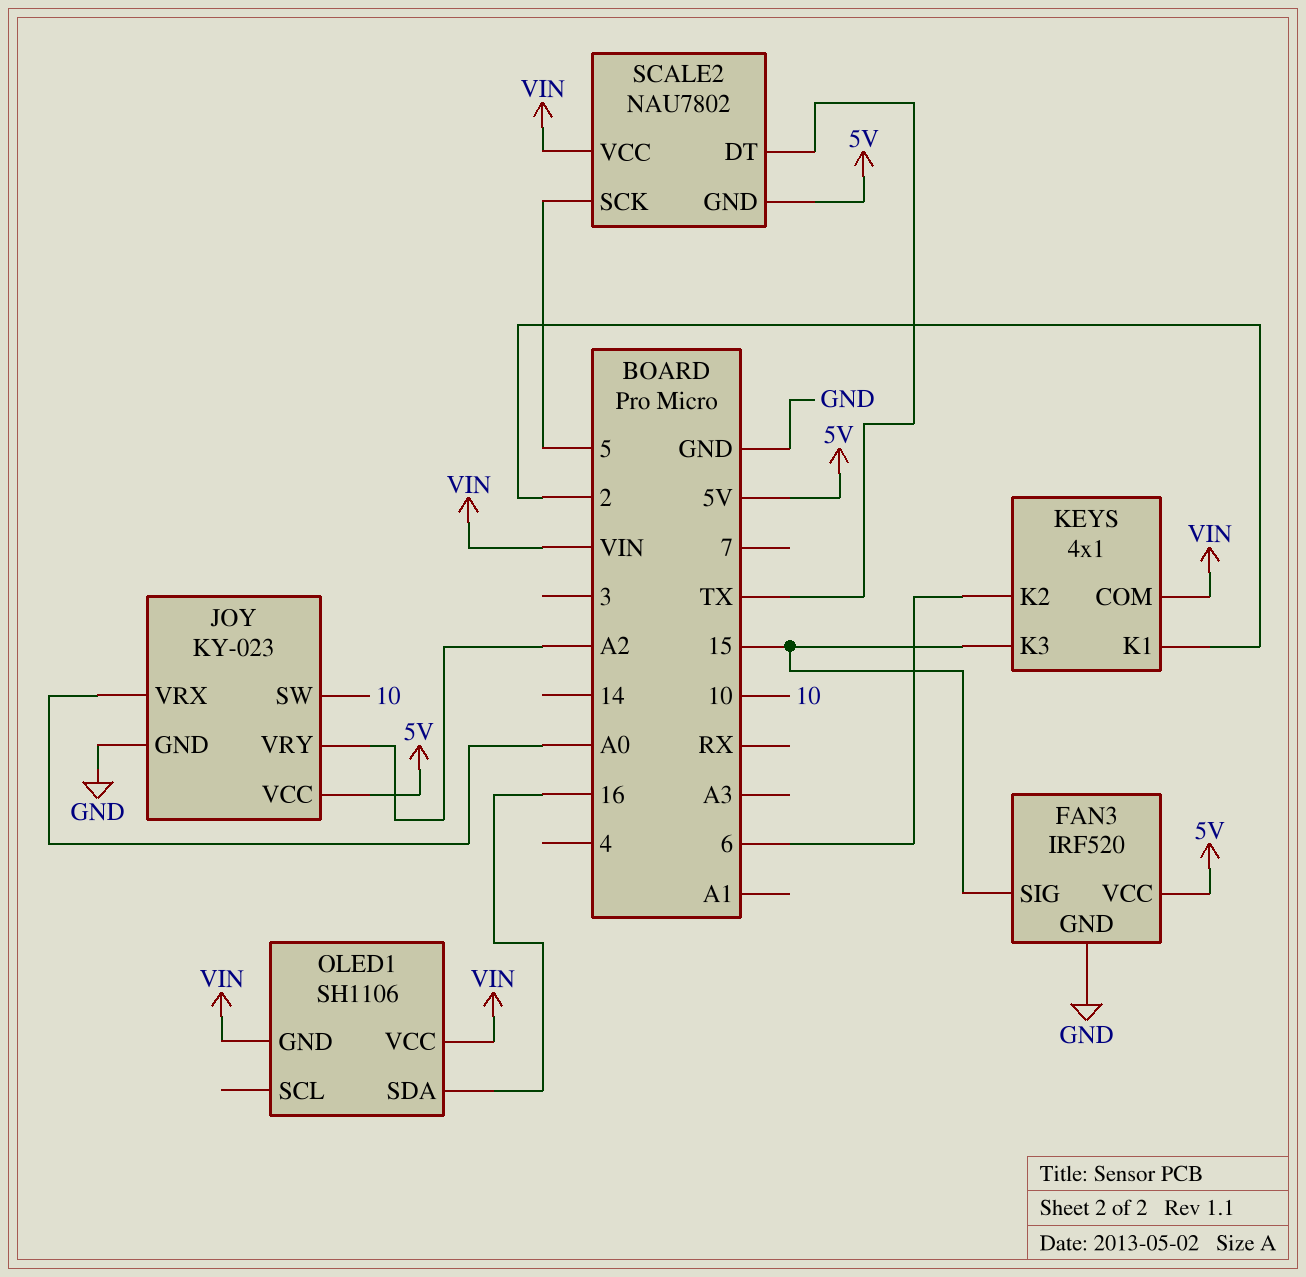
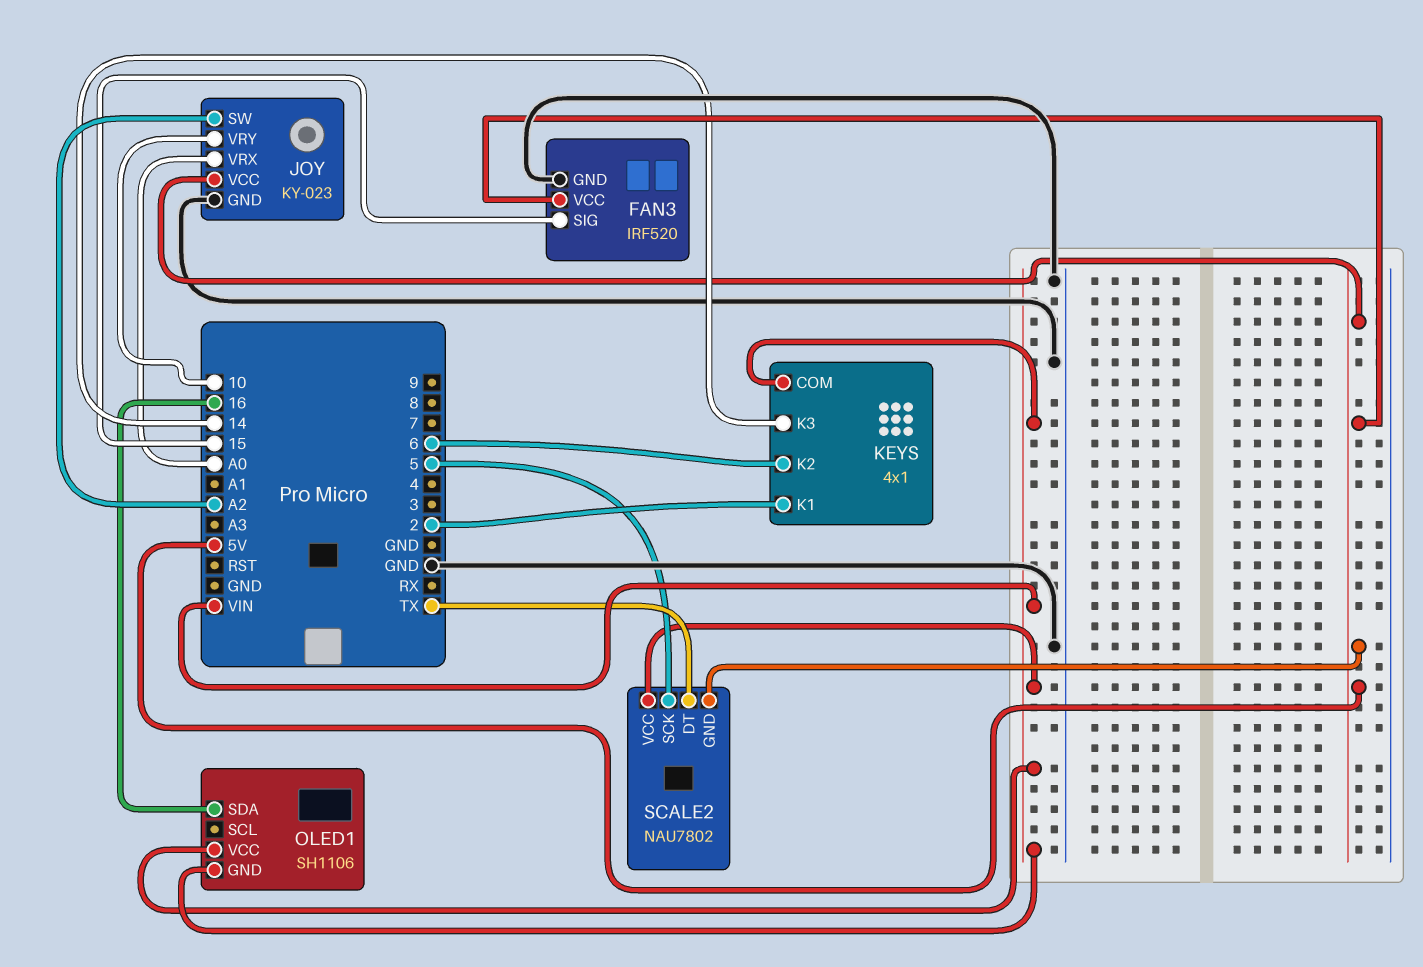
JOY pin SW: 10 -> A2
JOY pin VRY: A2 -> 10
KEYS pin K3: 15 -> 14

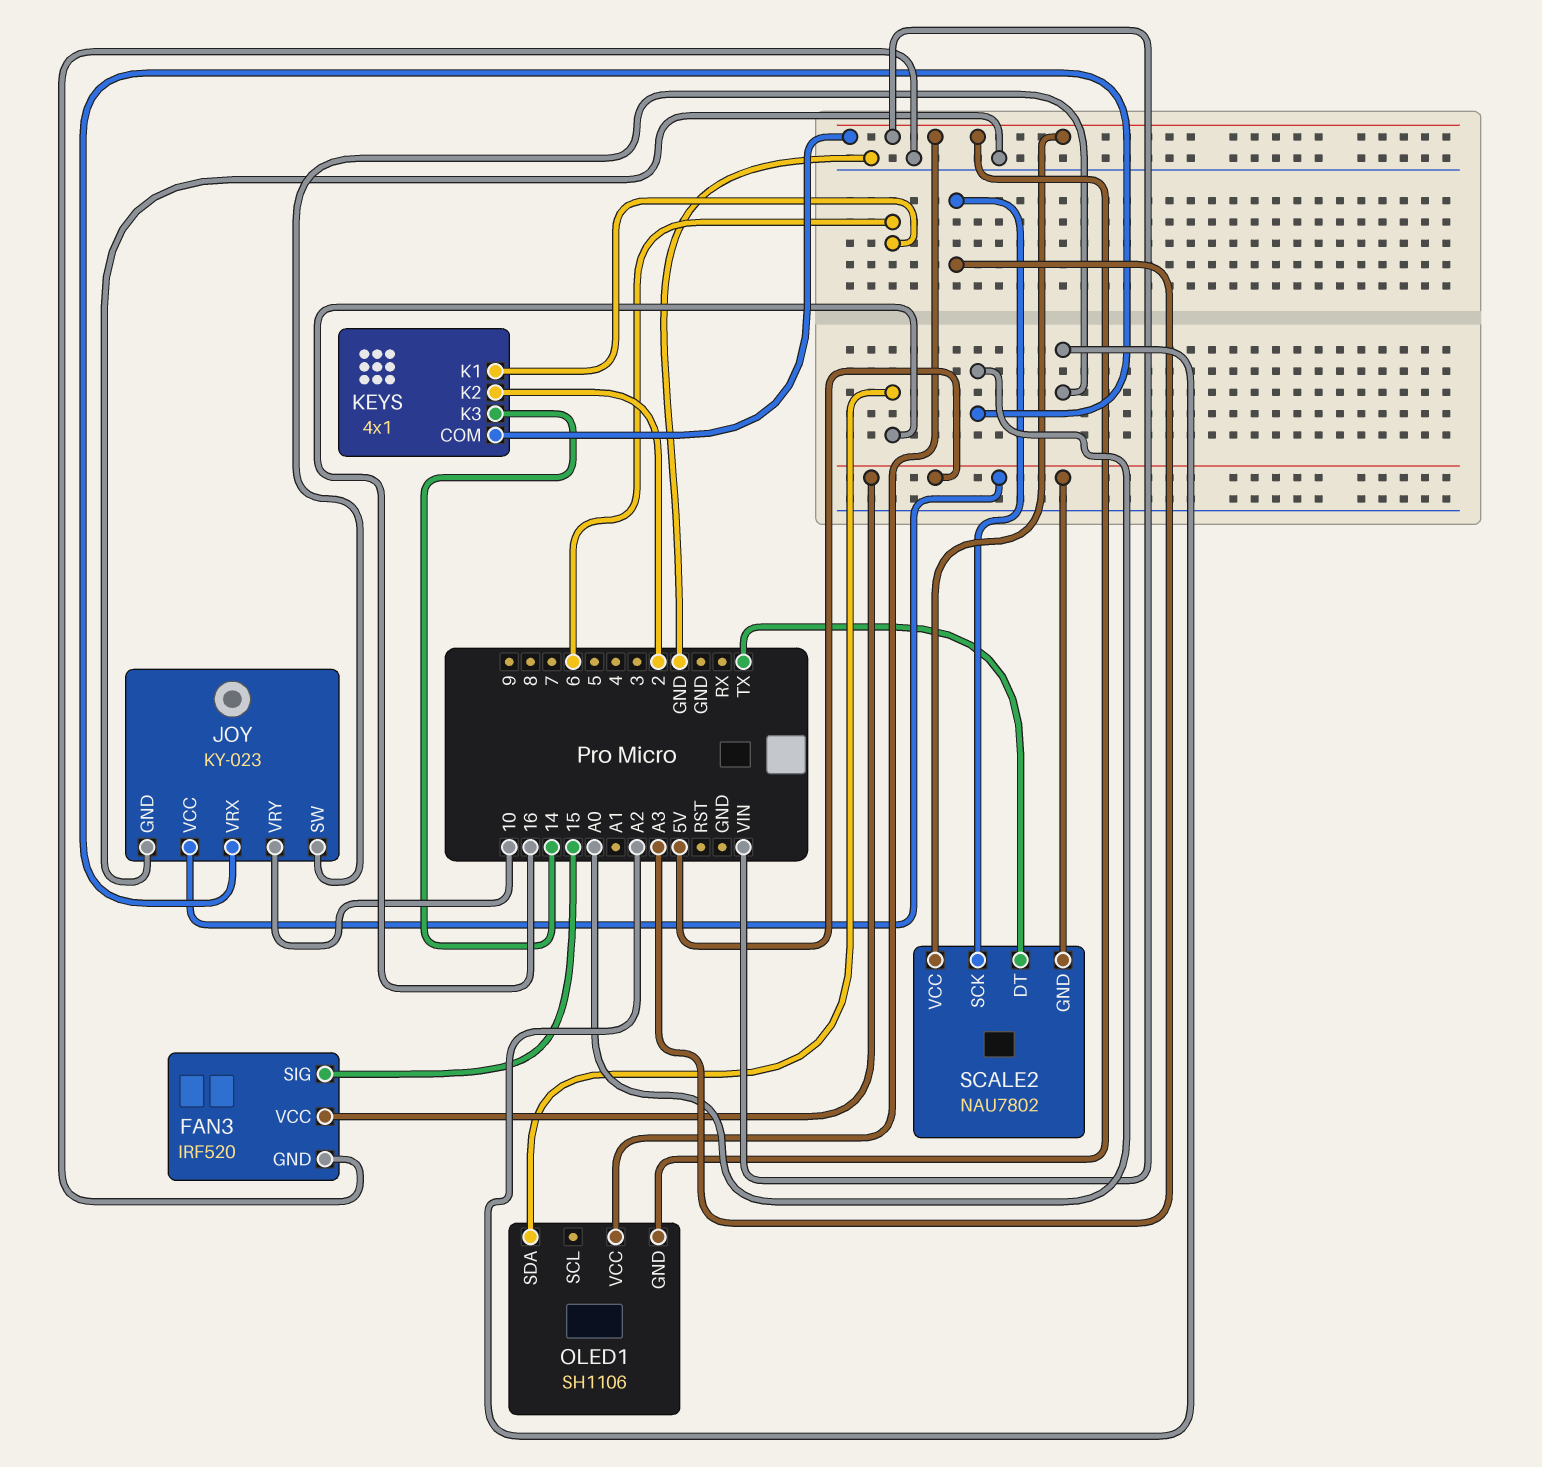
KEYS pin K1: 2 -> 6
KEYS pin K2: 6 -> 2
SCALE2 pin SCK: 5 -> A3

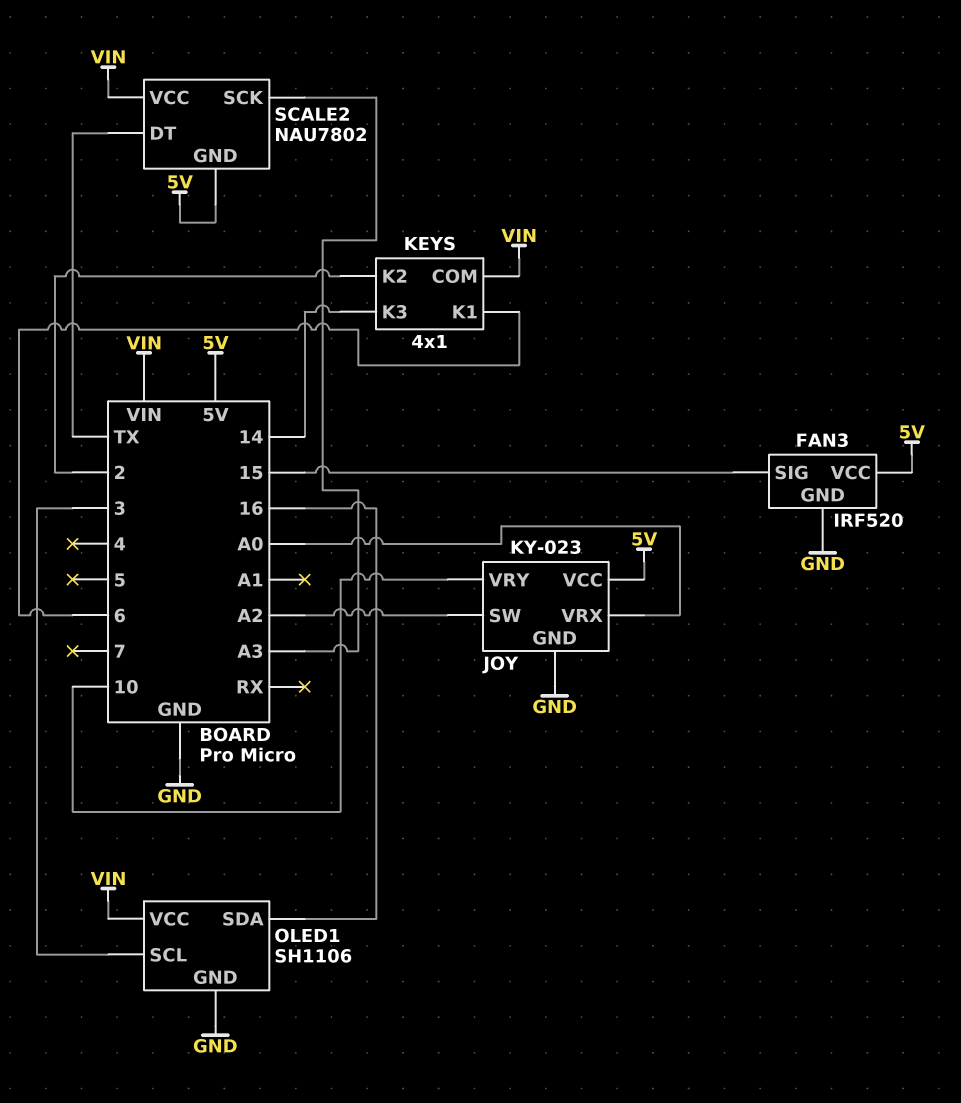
OLED1 pin GND: VIN -> GND
OLED1 pin SCL: none -> 3

